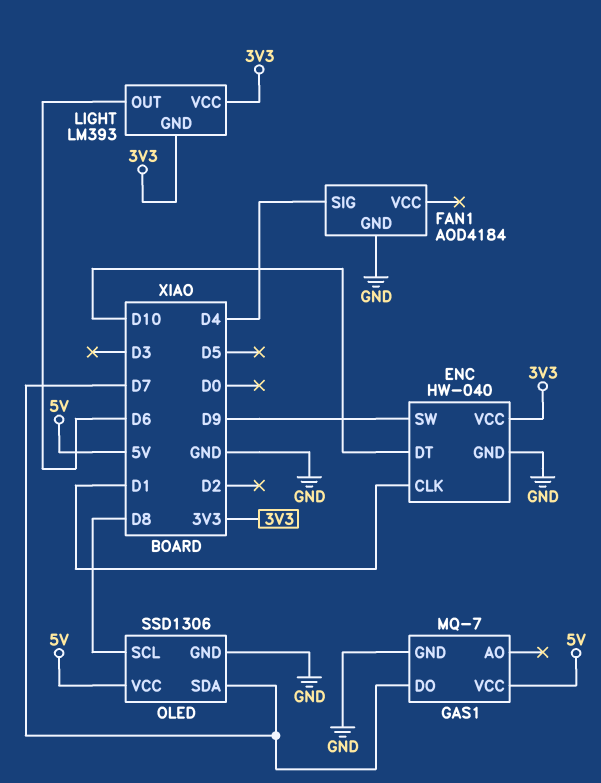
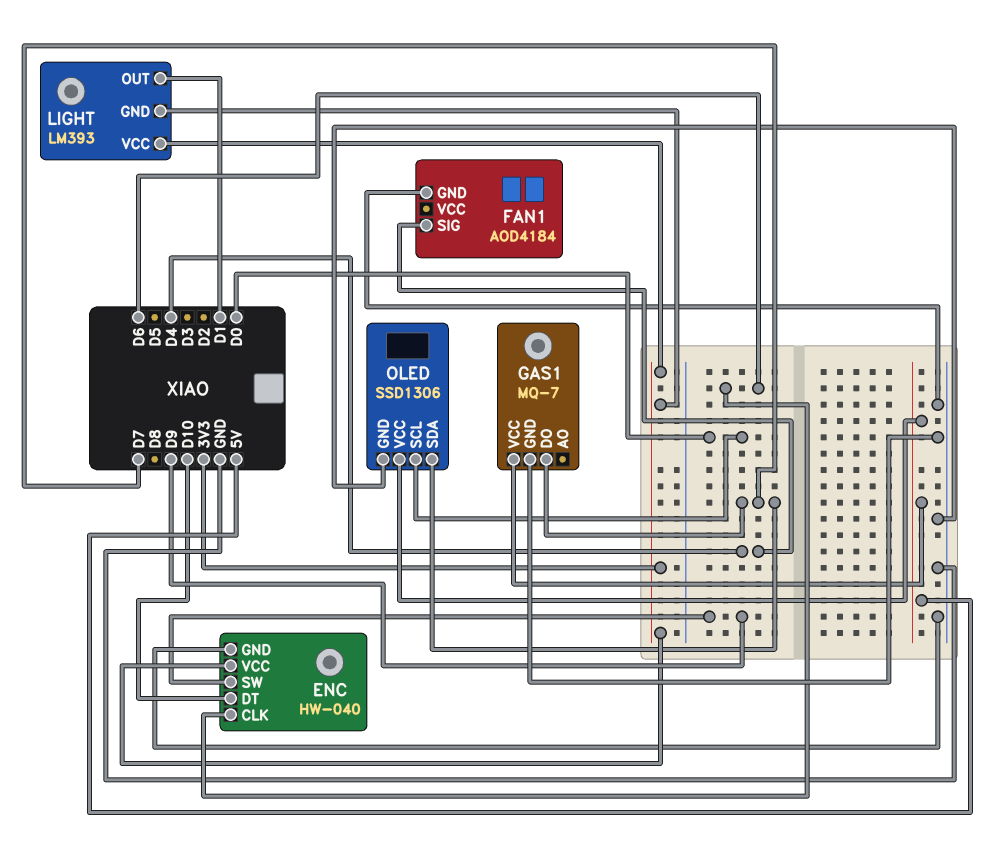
ENC pin CLK: D1 -> D6
LIGHT pin OUT: D6 -> D1
OLED pin SCL: D8 -> D0

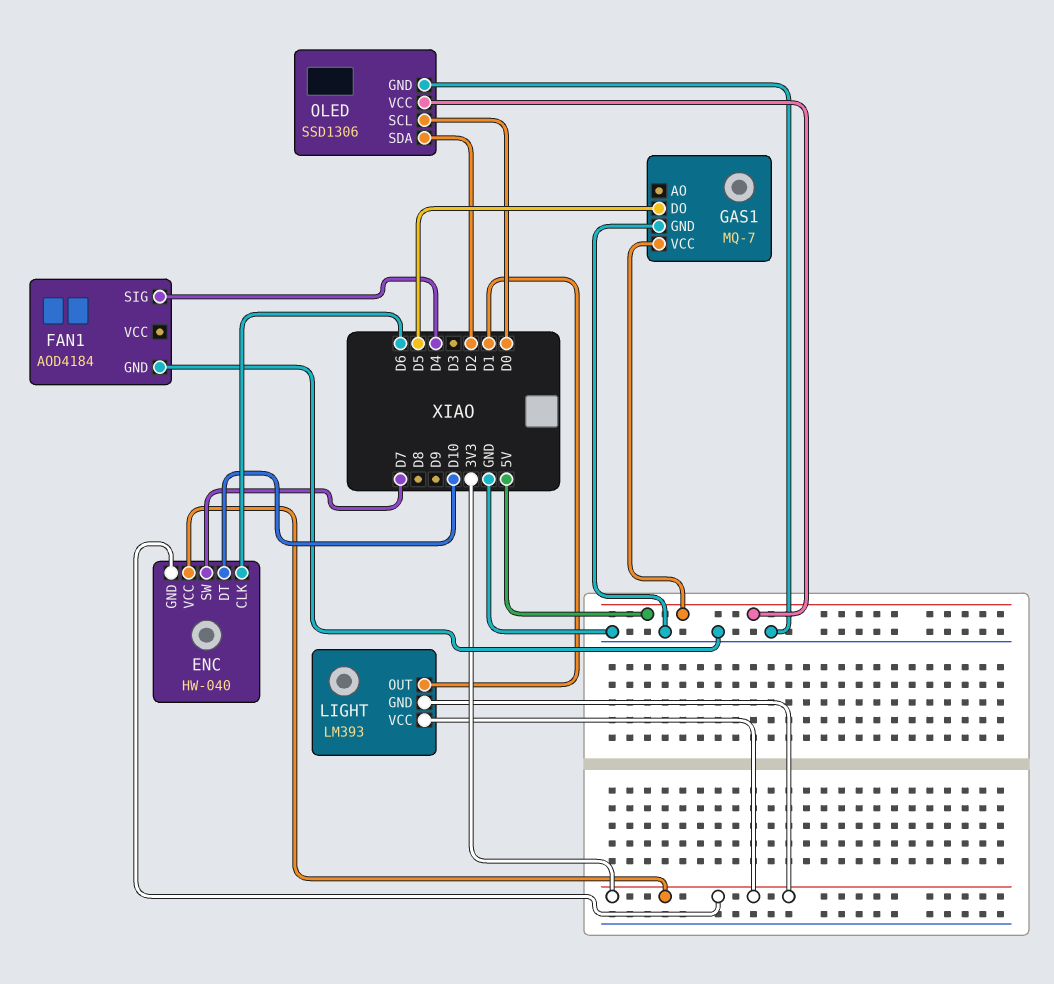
ENC pin GND: GND -> 3V3
ENC pin SW: D9 -> D7
GAS1 pin DO: D7 -> D5
OLED pin SDA: D7 -> D2

